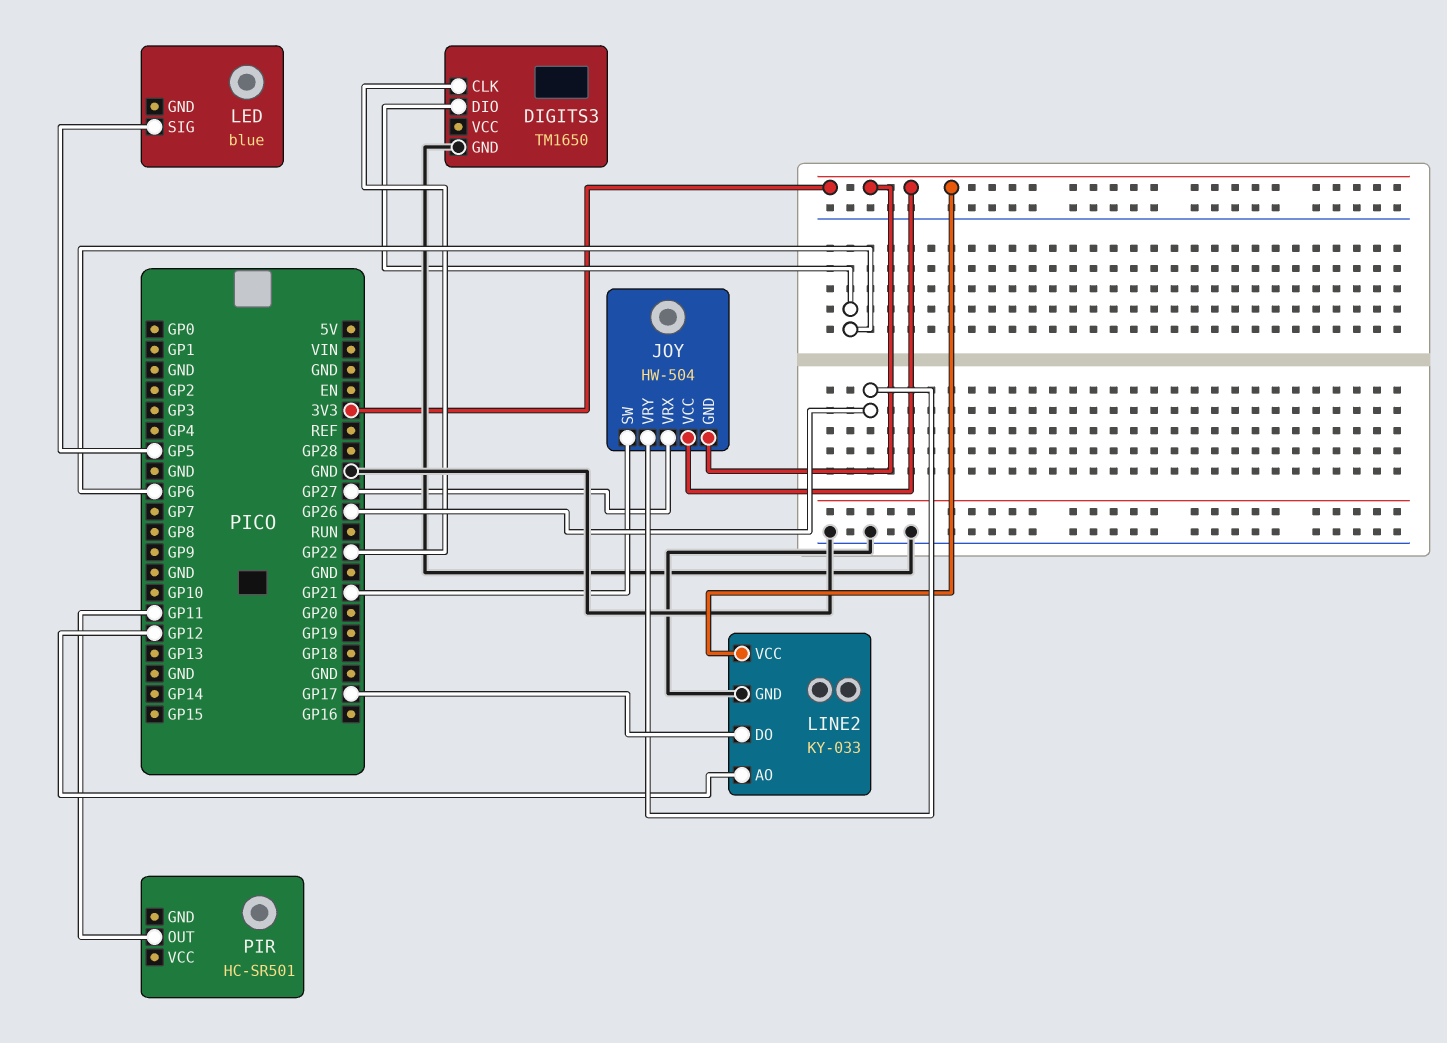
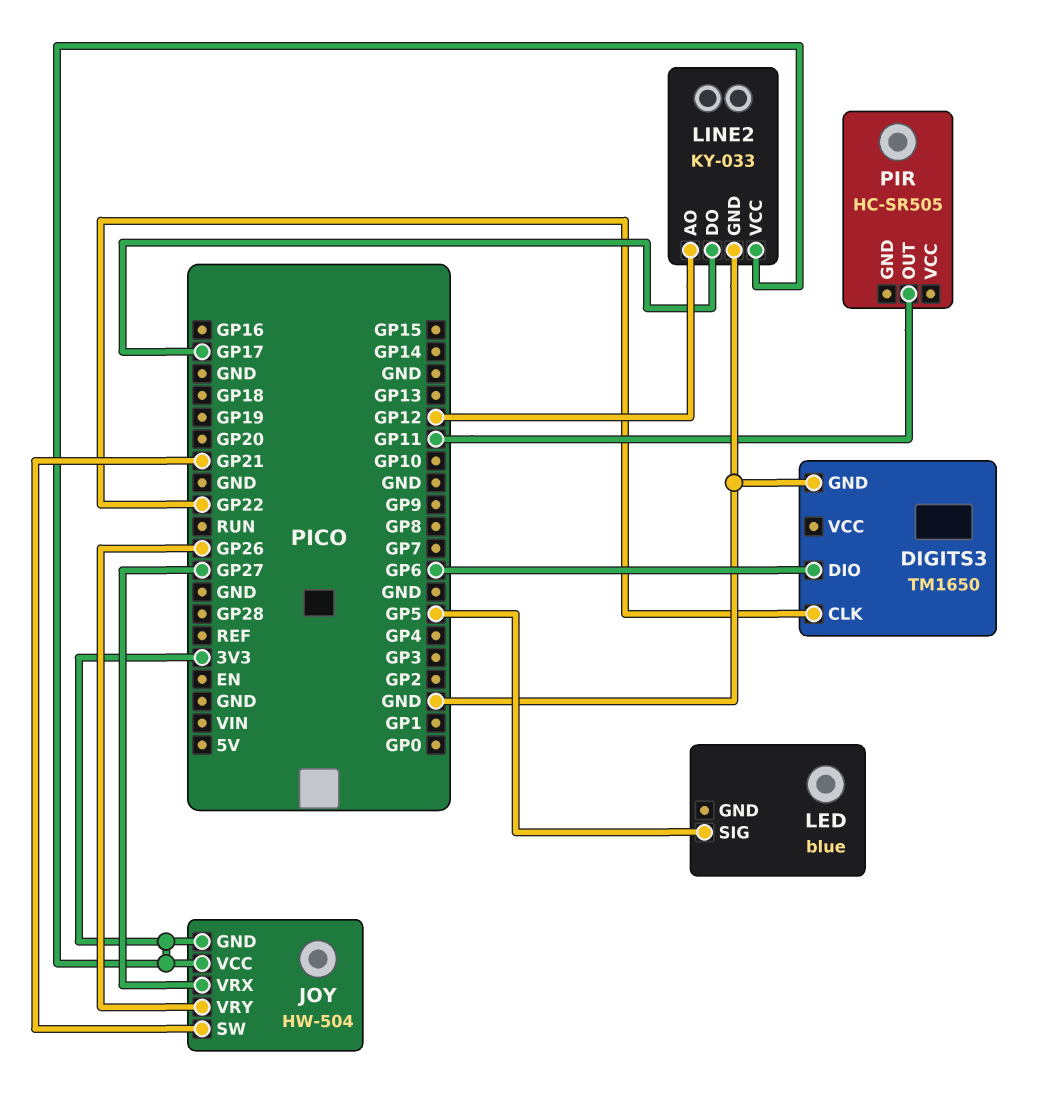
PIR: HC-SR501 -> HC-SR505

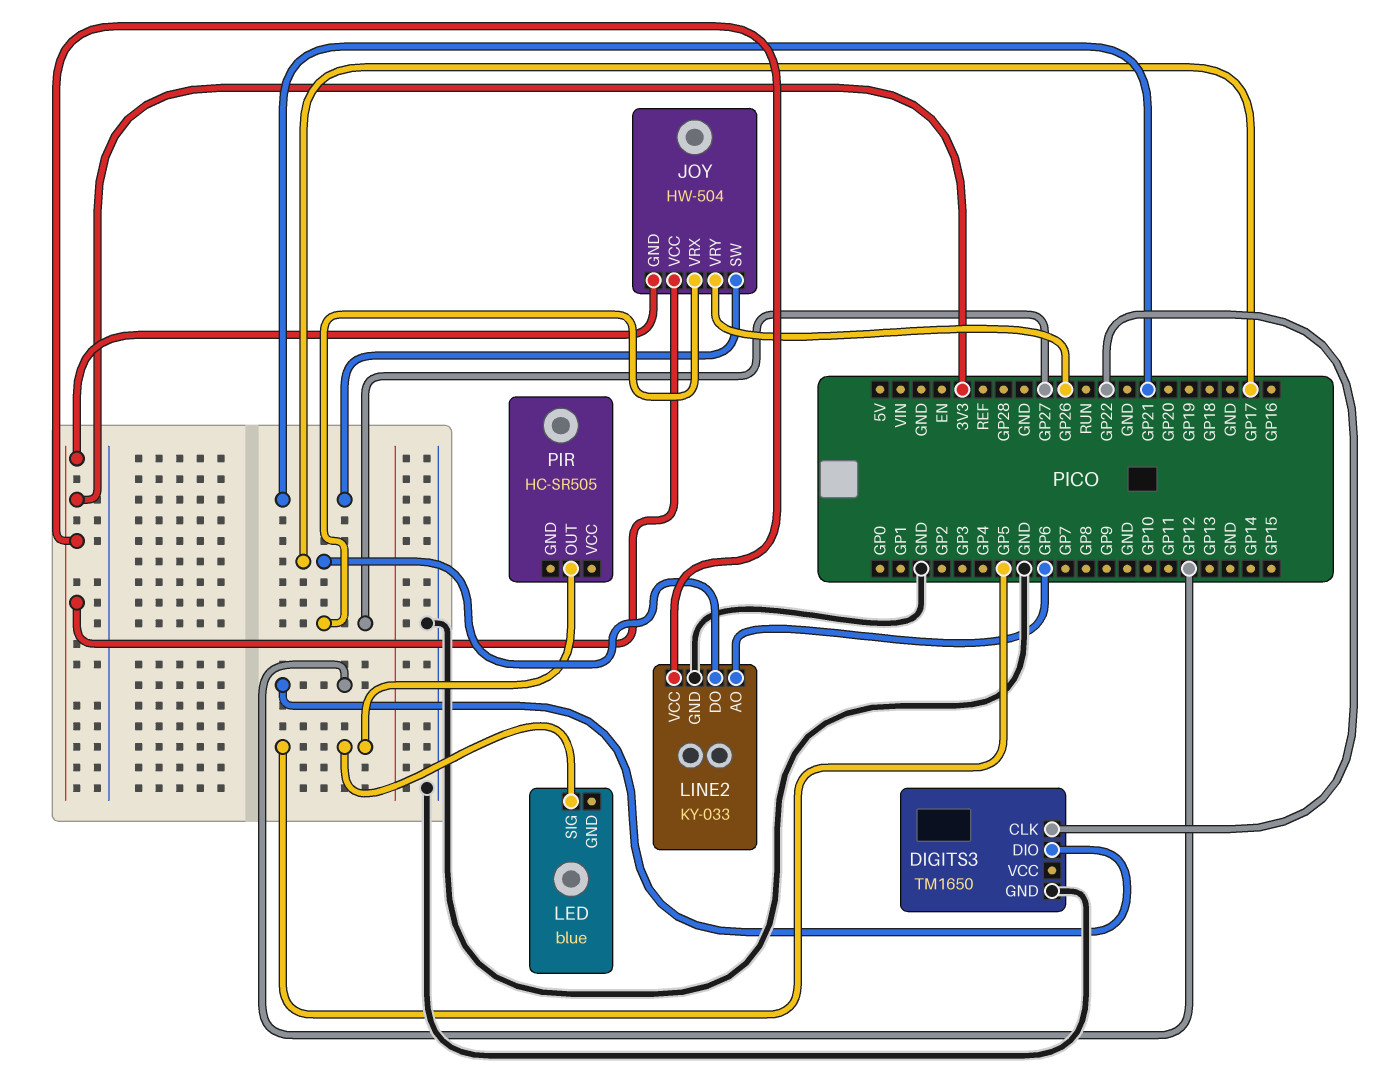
DIGITS3 pin DIO: GP6 -> GP12
LINE2 pin AO: GP12 -> GP6
PIR pin OUT: GP11 -> GP5

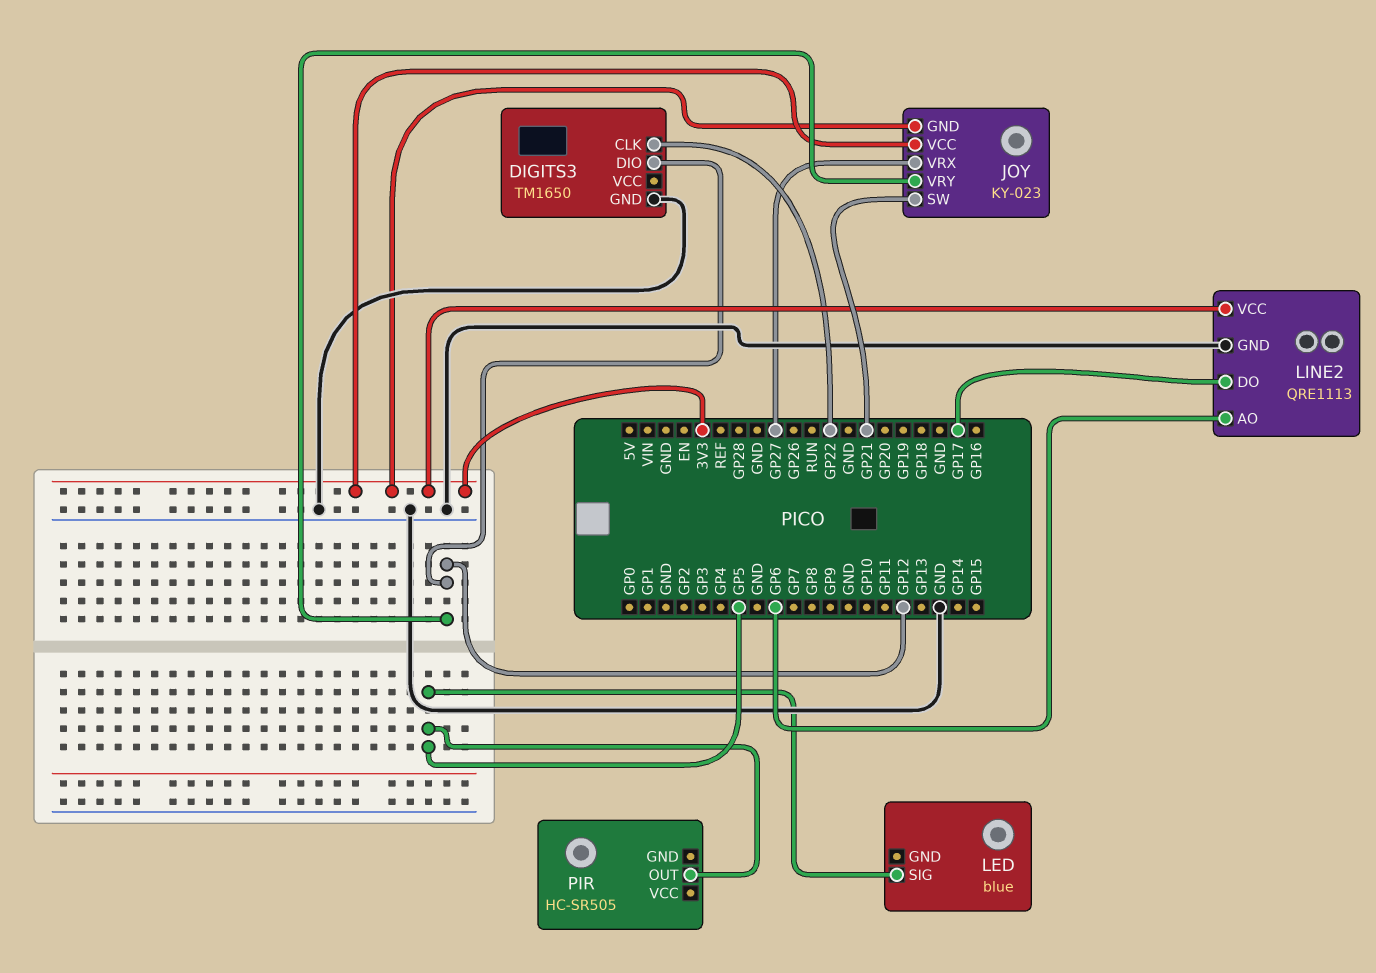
JOY: HW-504 -> KY-023
JOY pin VRY: GP26 -> GP12
LINE2: KY-033 -> QRE1113

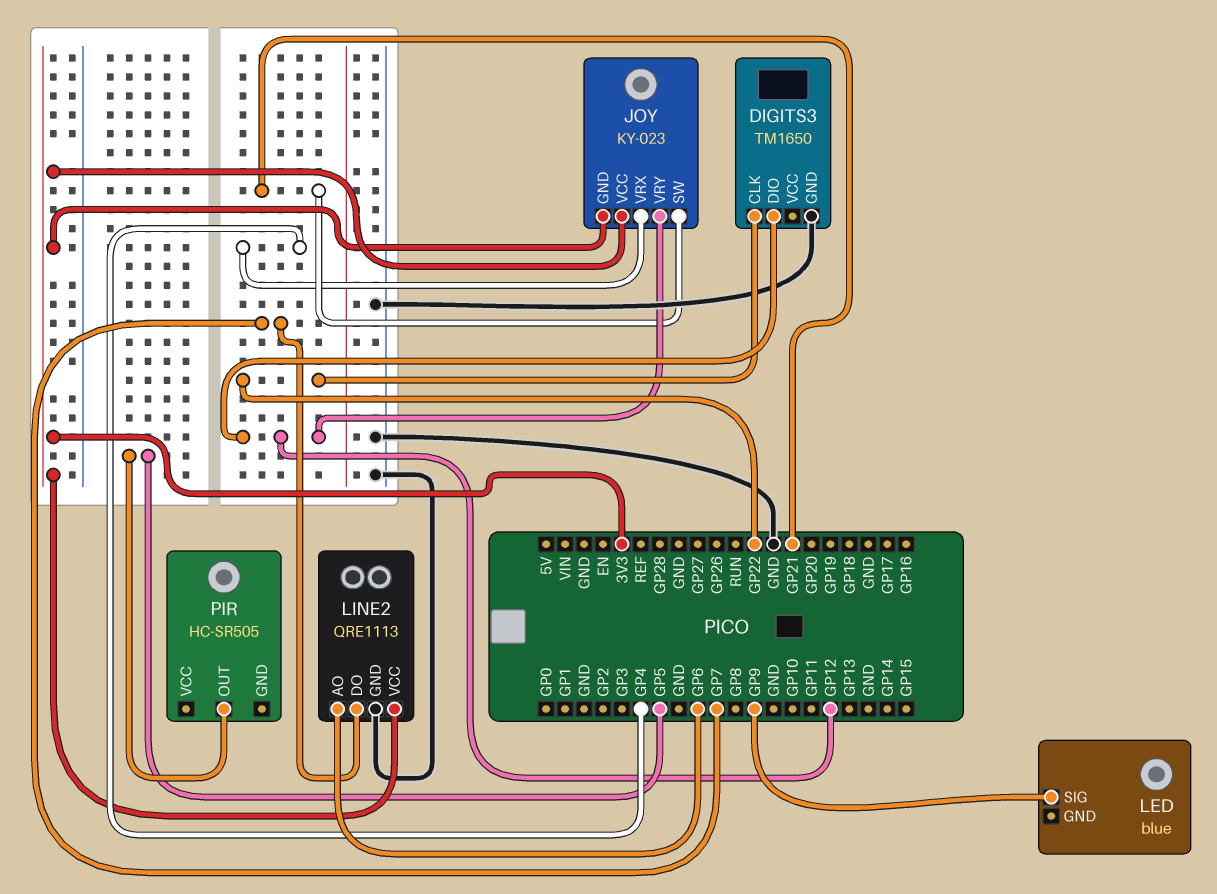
JOY pin VRX: GP27 -> GP4
LED pin SIG: GP5 -> GP9
LINE2 pin DO: GP17 -> GP7

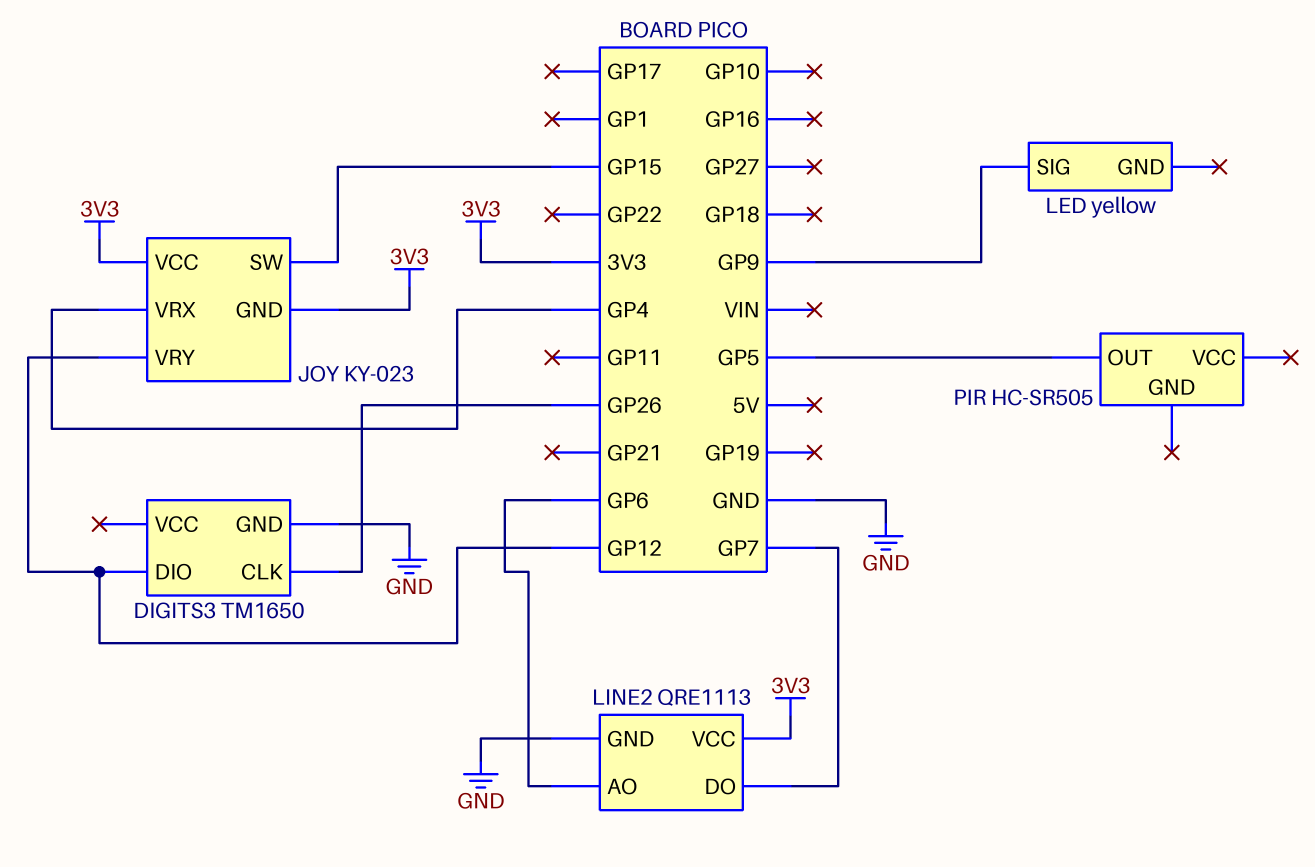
DIGITS3 pin CLK: GP22 -> GP26
JOY pin SW: GP21 -> GP15
LED: blue -> yellow

